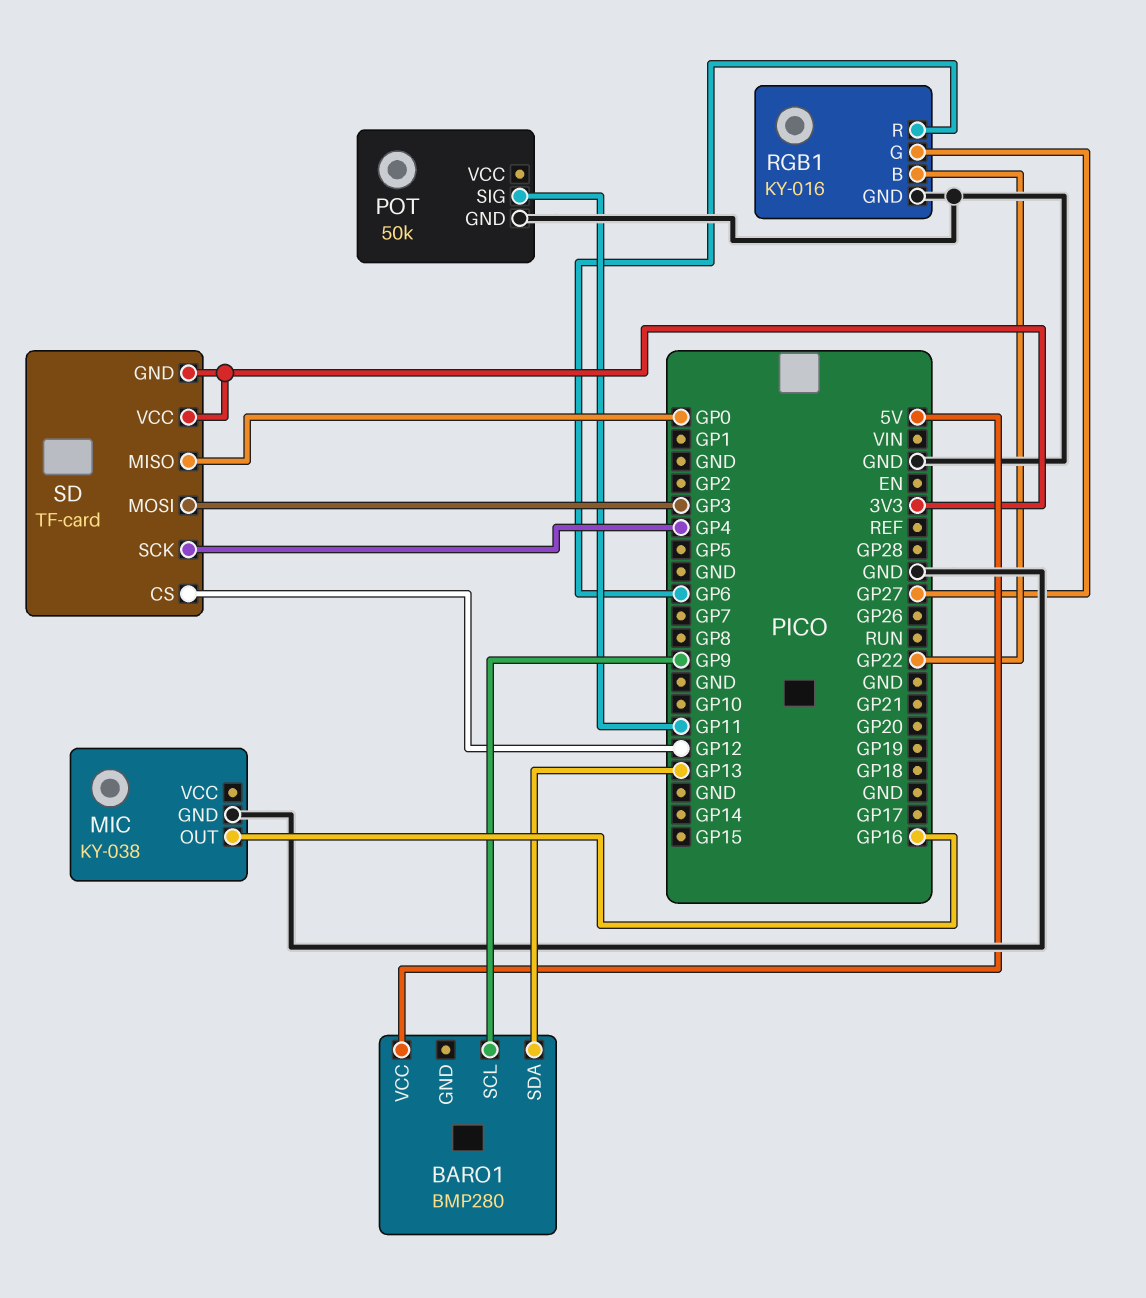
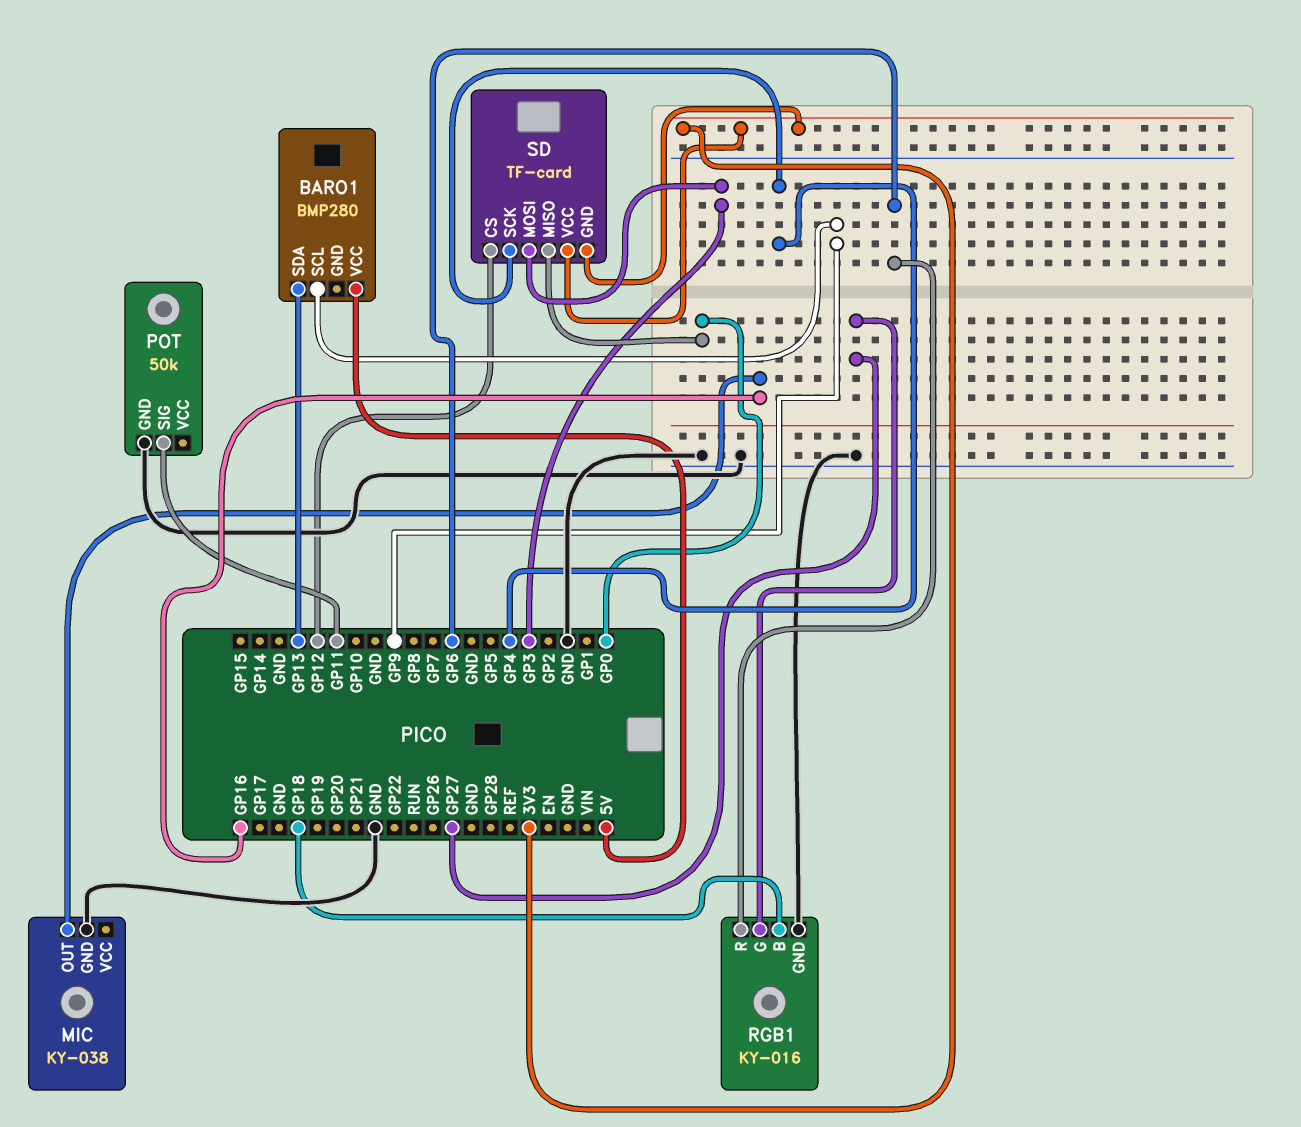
RGB1 pin B: GP22 -> GP18

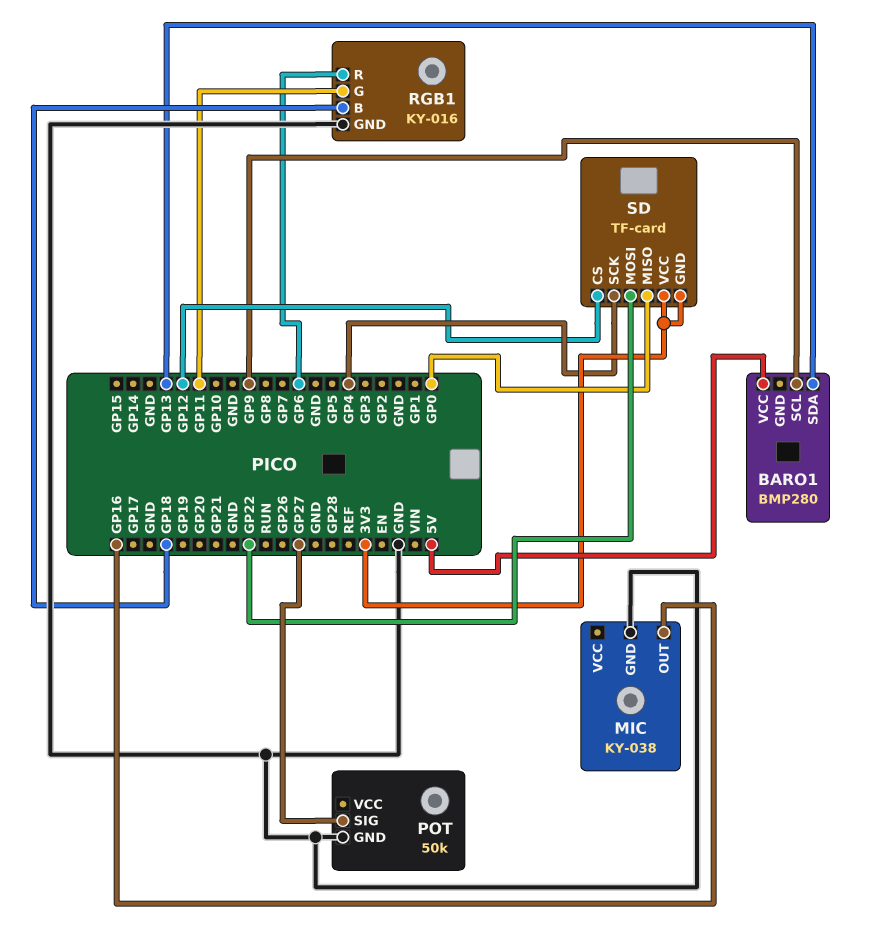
POT pin SIG: GP11 -> GP27
RGB1 pin G: GP27 -> GP11
SD pin MOSI: GP3 -> GP22

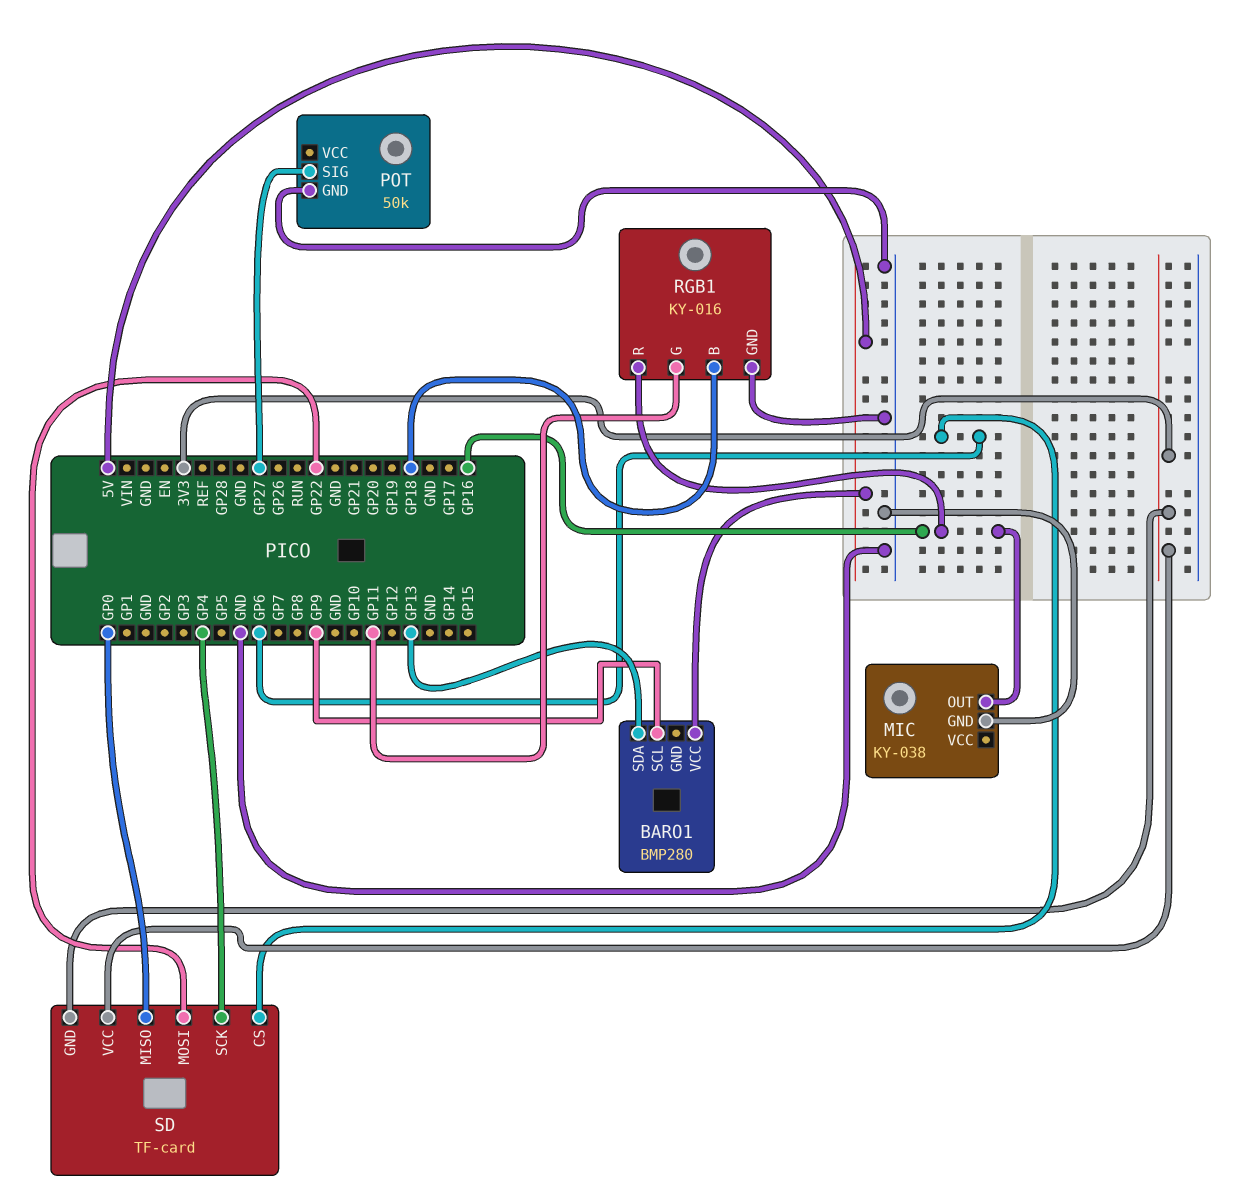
RGB1 pin R: GP6 -> GP16
SD pin CS: GP12 -> GP6

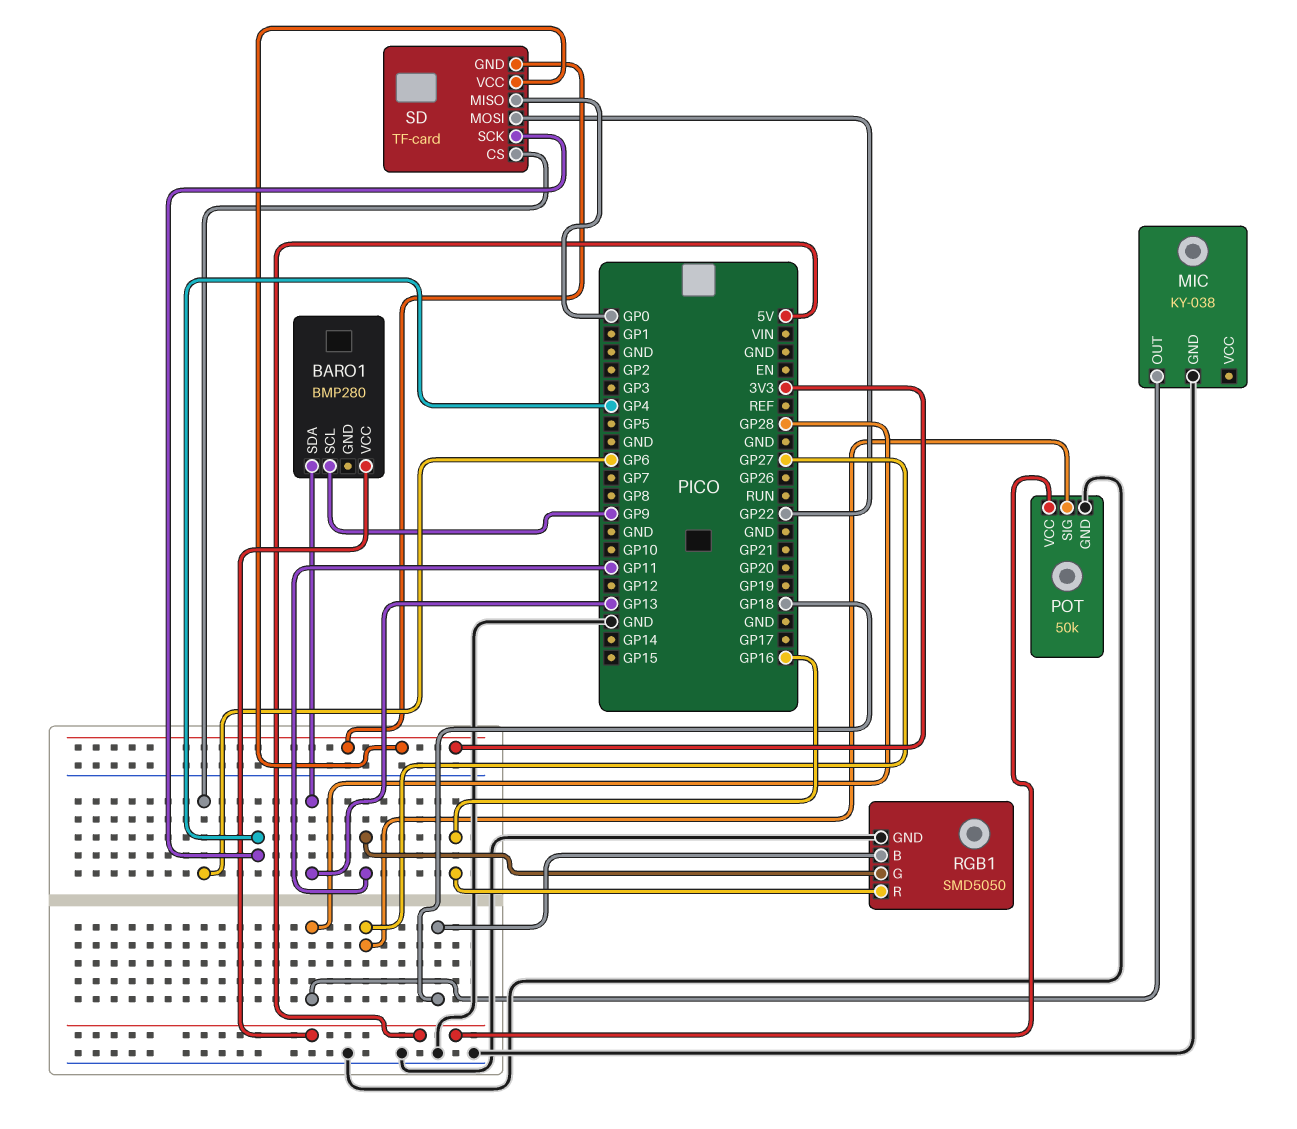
MIC pin OUT: GP16 -> GP28
POT pin VCC: none -> 5V
RGB1: KY-016 -> SMD5050

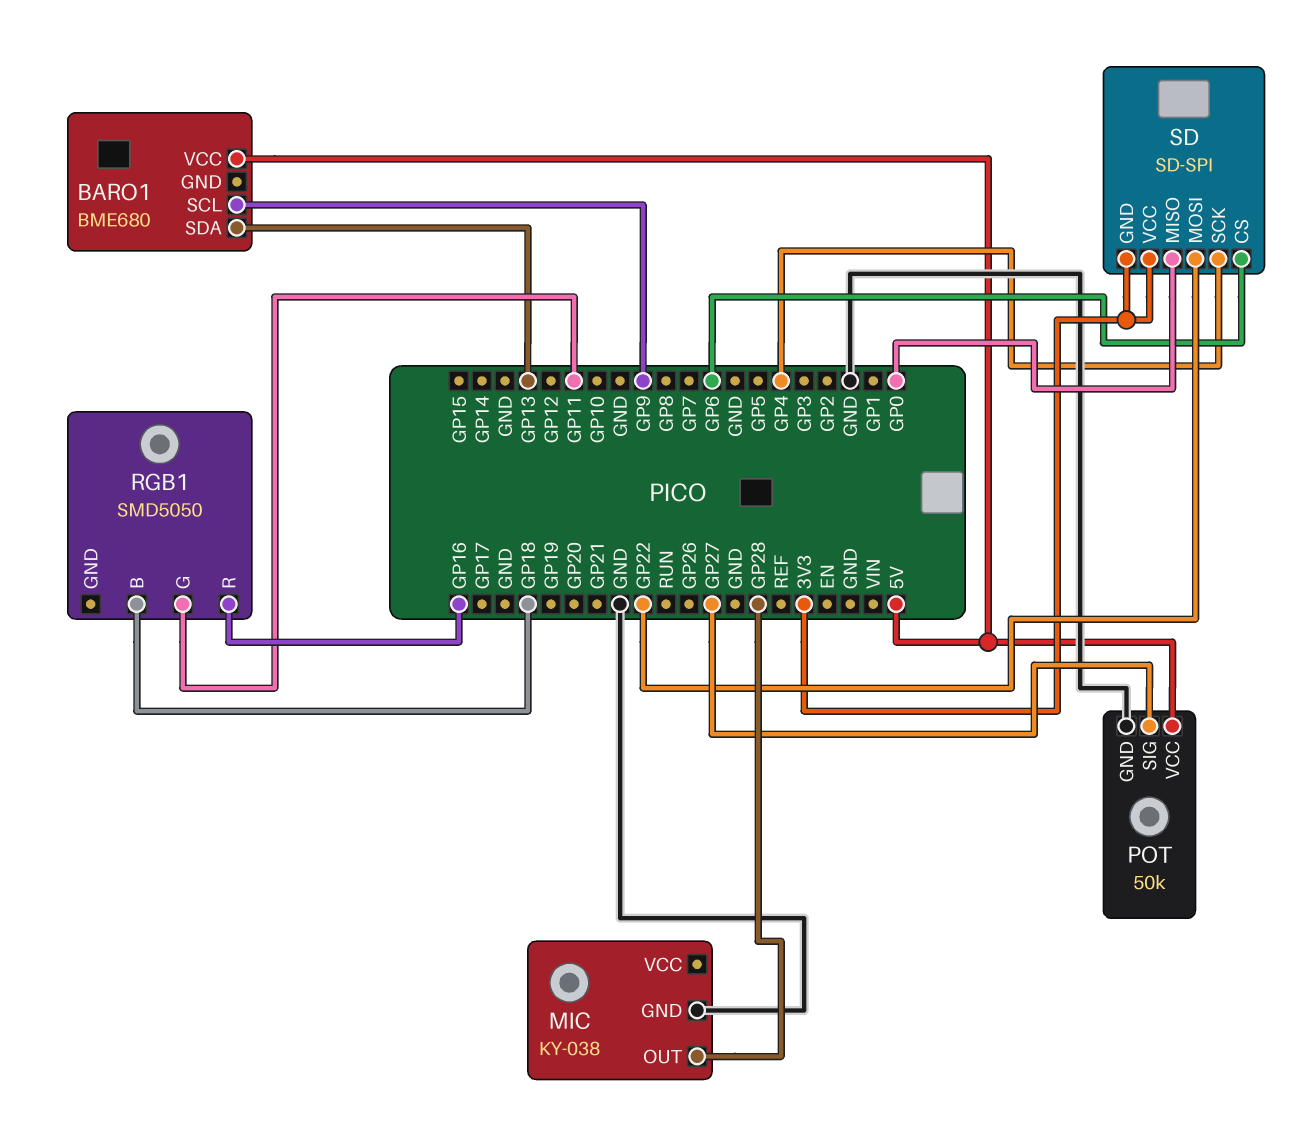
BARO1: BMP280 -> BME680
RGB1 pin GND: GND -> none
SD: TF-card -> SD-SPI

